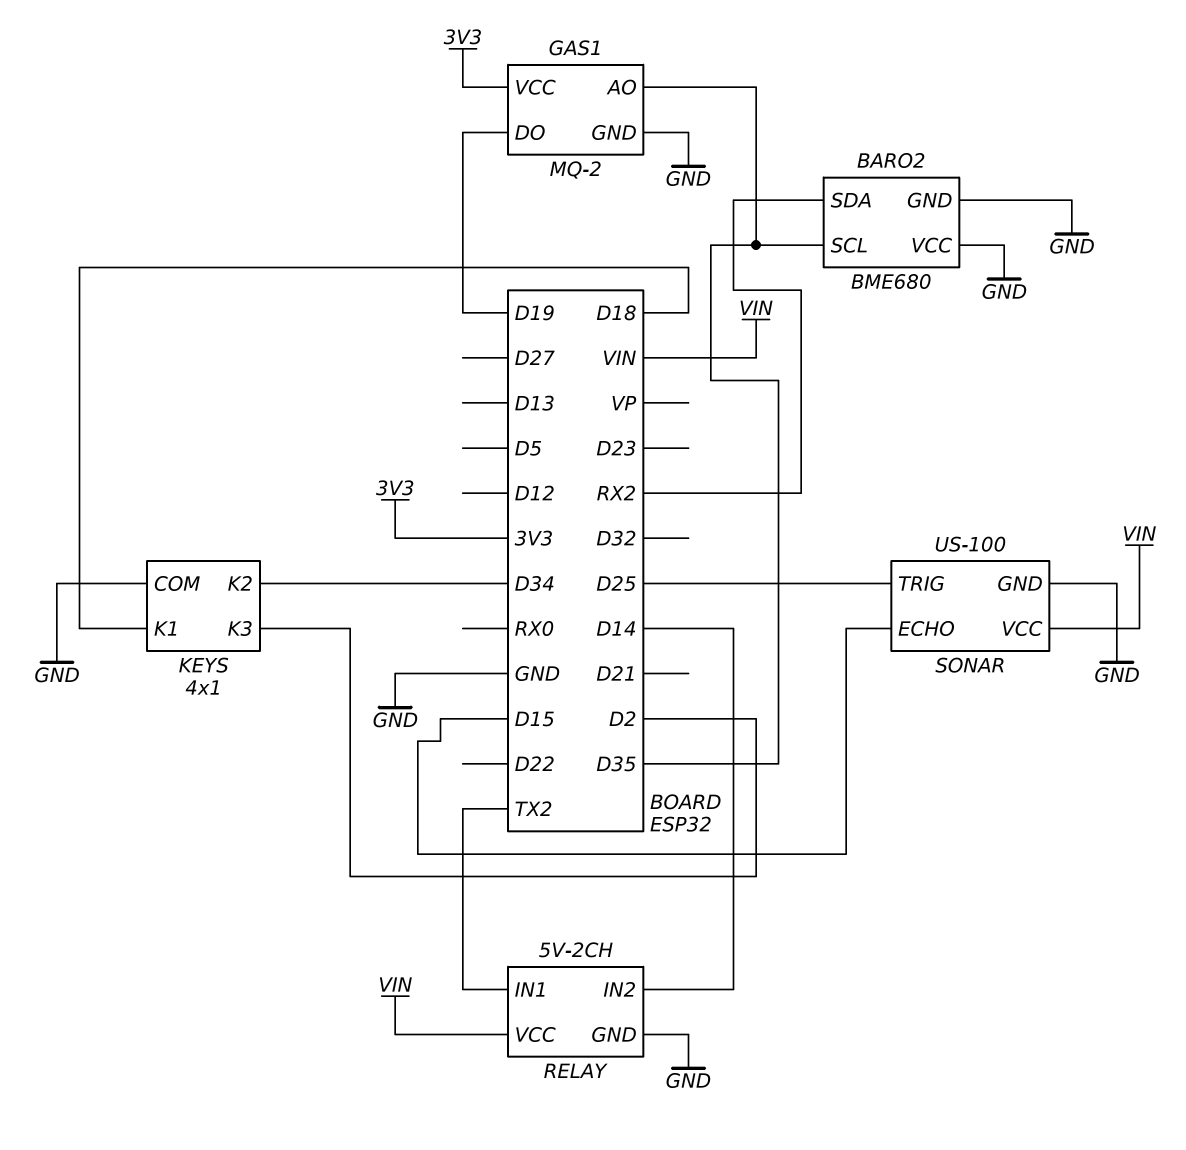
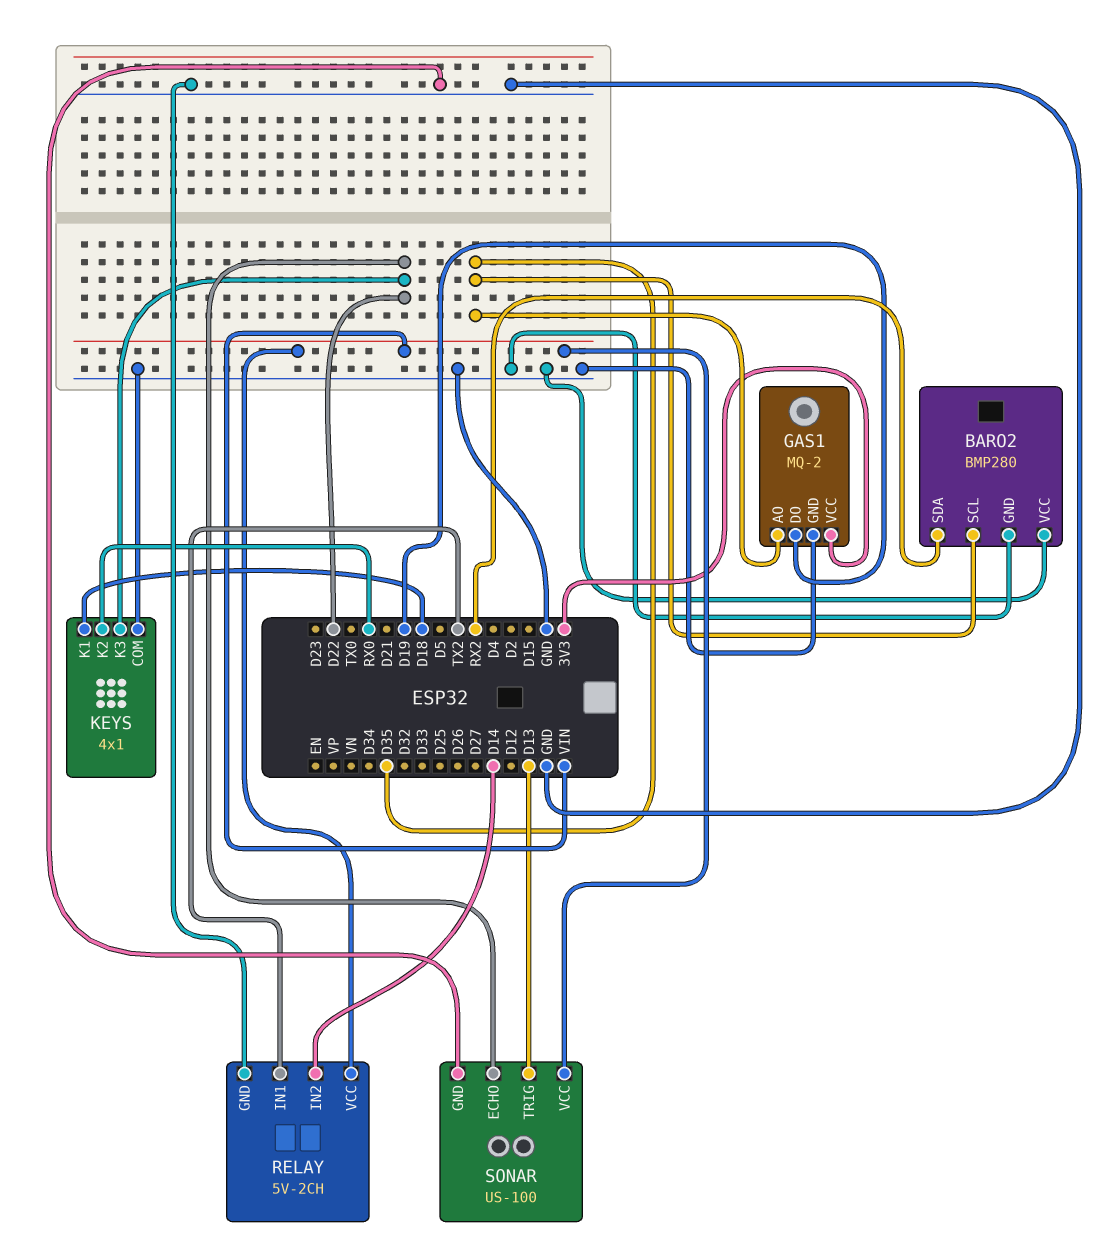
BARO2: BME680 -> BMP280
KEYS pin K2: D34 -> RX0
KEYS pin K3: D2 -> D22
SONAR pin ECHO: D15 -> D22
SONAR pin TRIG: D25 -> D13

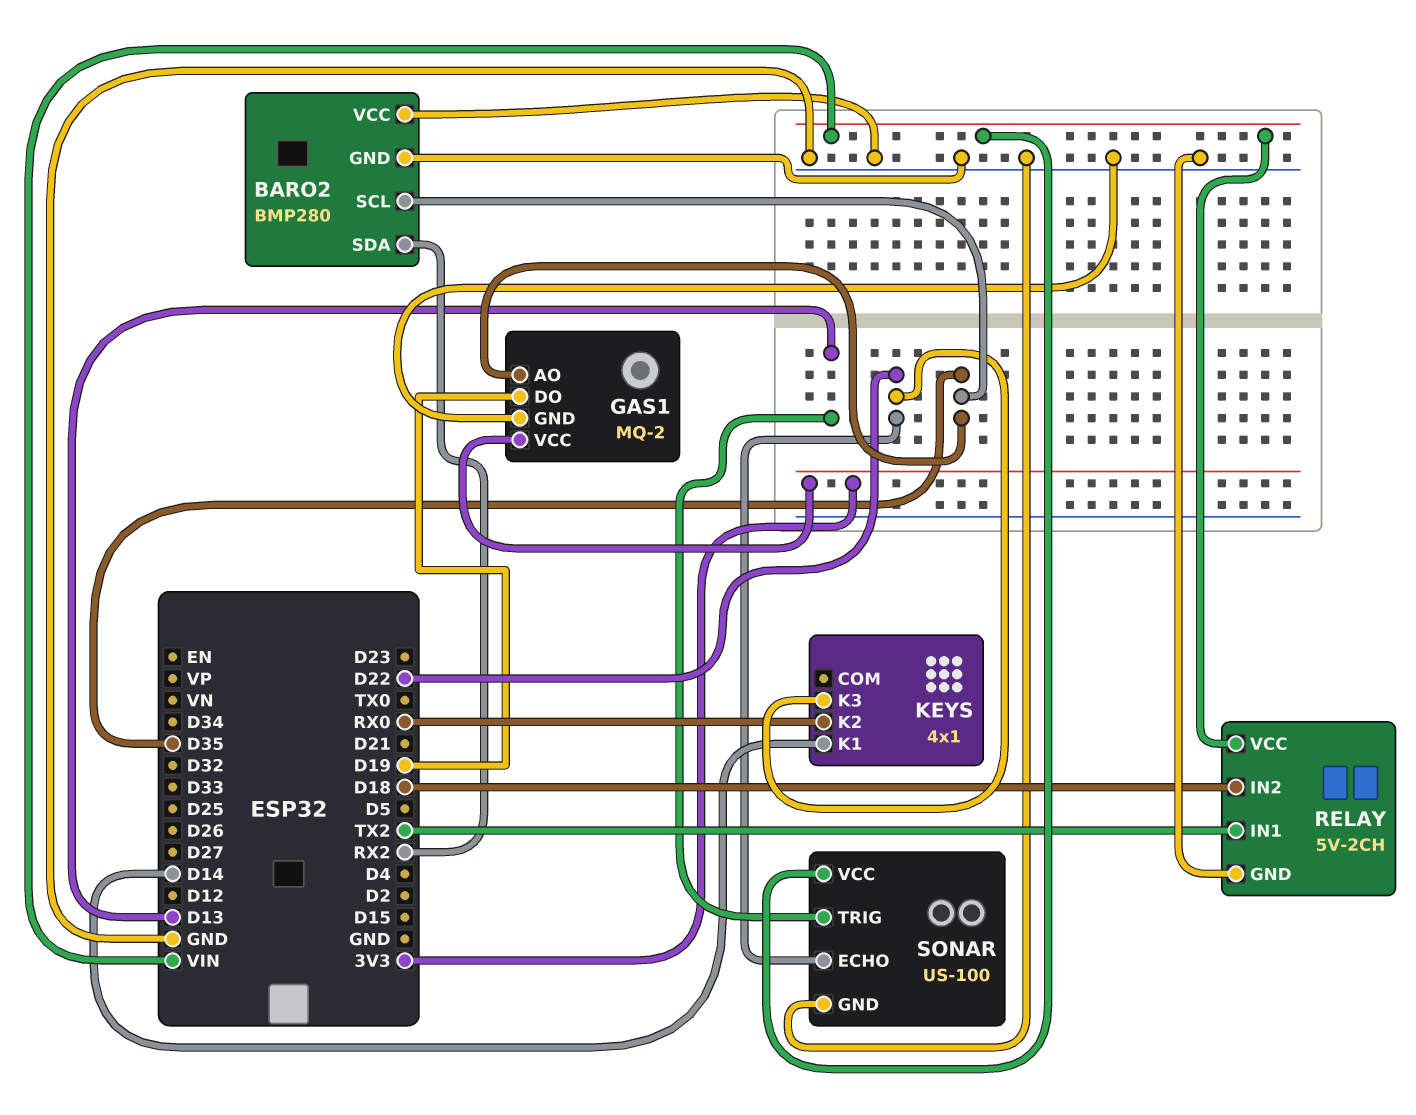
KEYS pin COM: GND -> none
KEYS pin K1: D18 -> D14
RELAY pin IN2: D14 -> D18

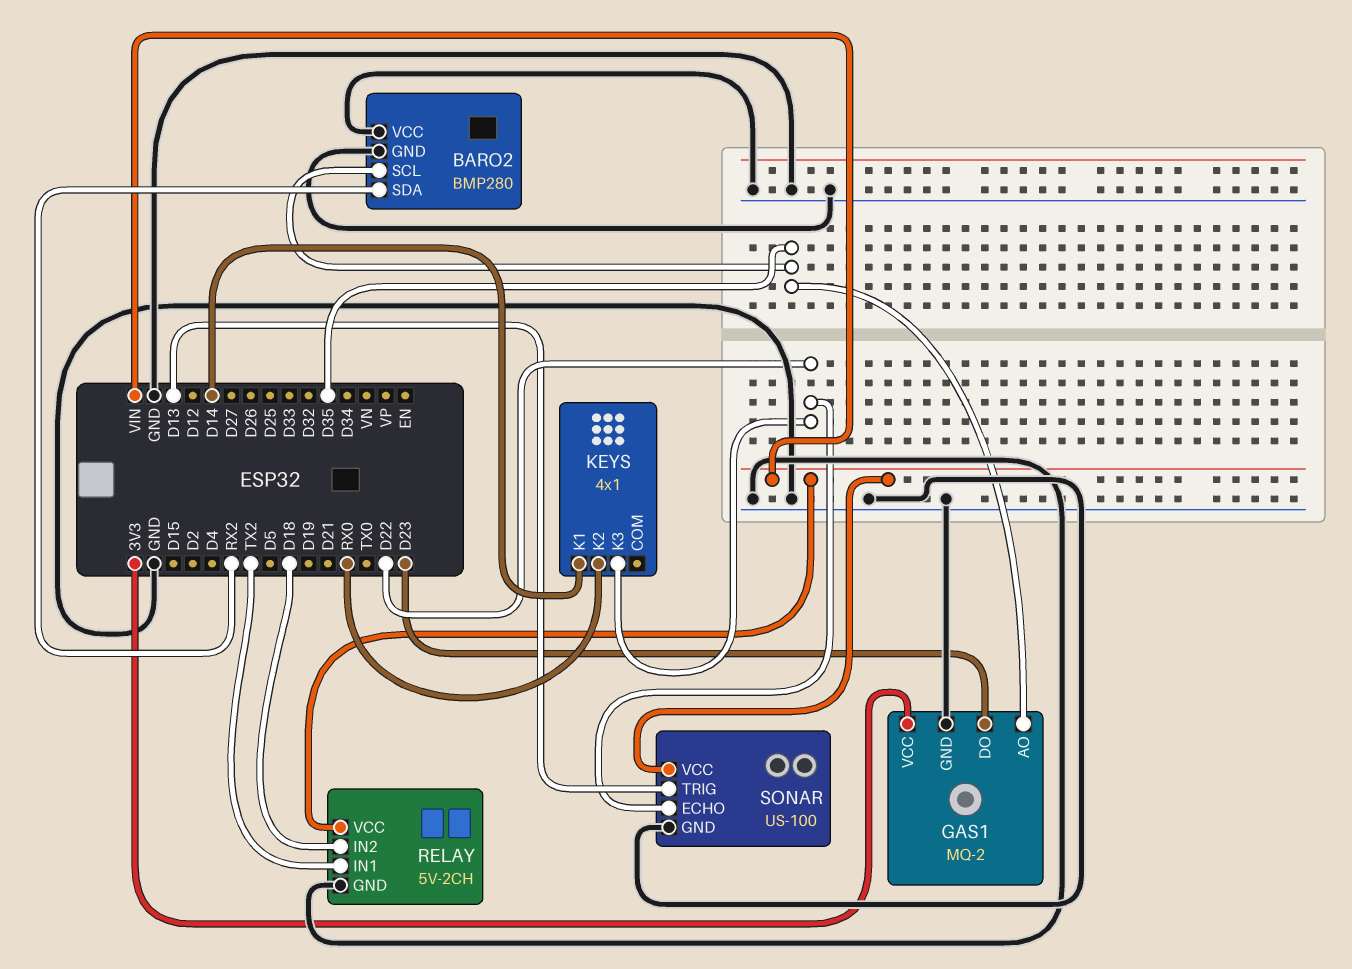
GAS1 pin DO: D19 -> D23

